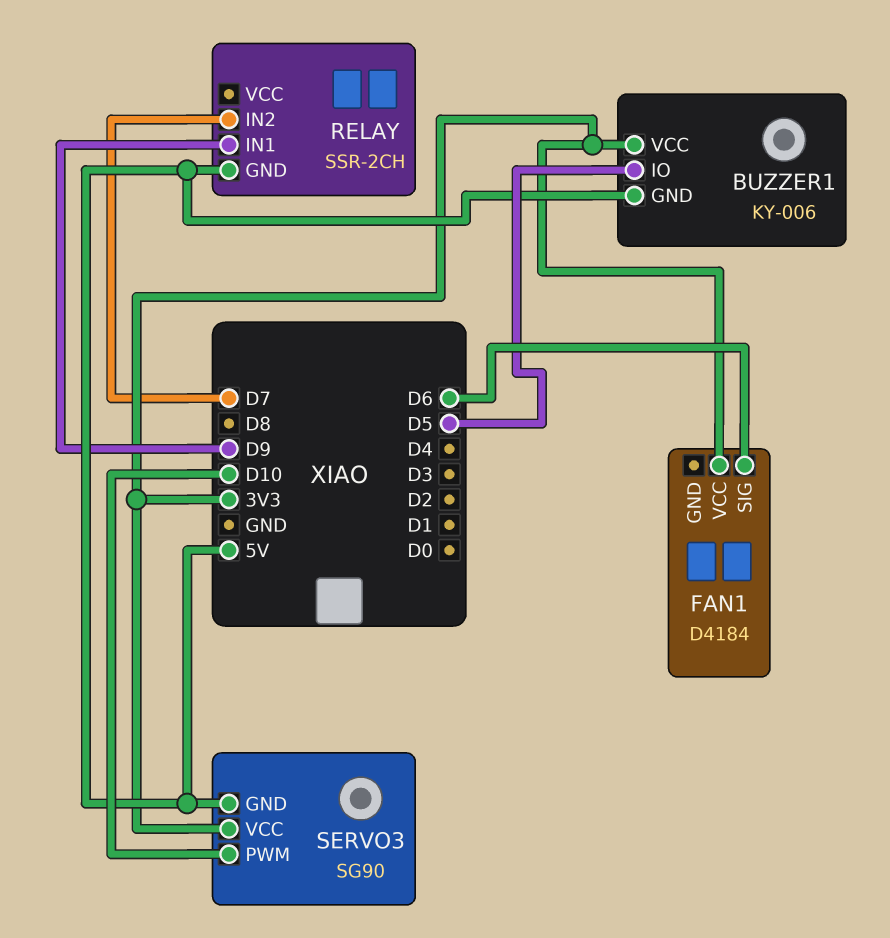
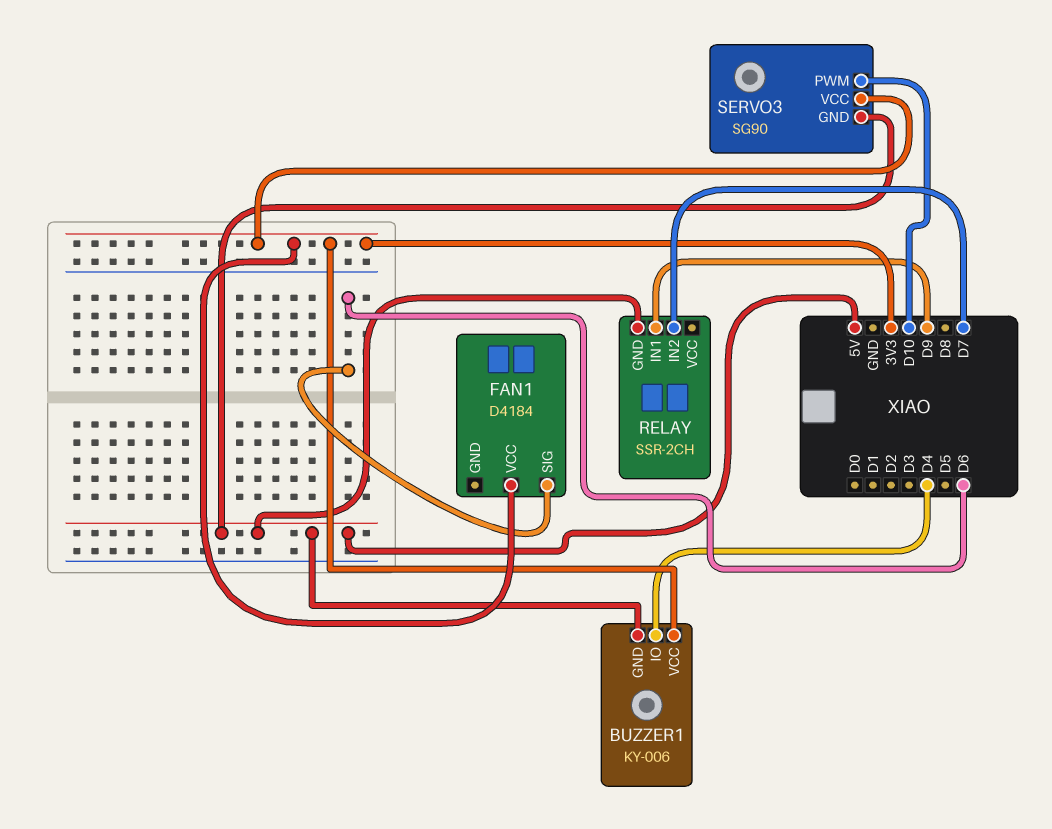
BUZZER1 pin IO: D5 -> D4

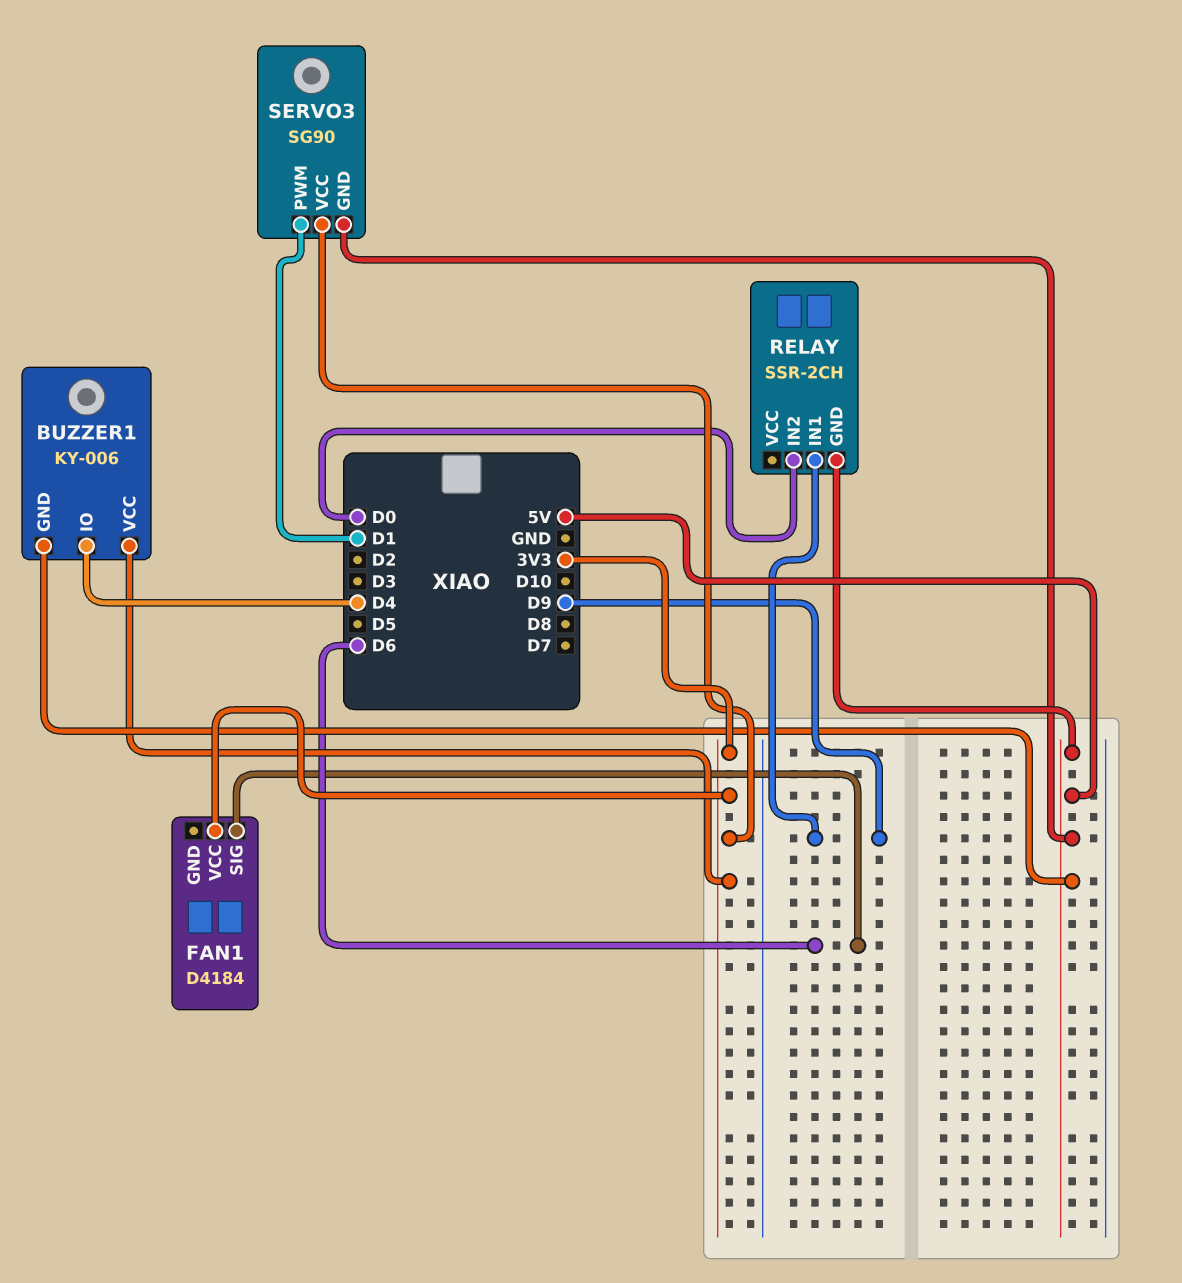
RELAY pin IN2: D7 -> D0
SERVO3 pin PWM: D10 -> D1

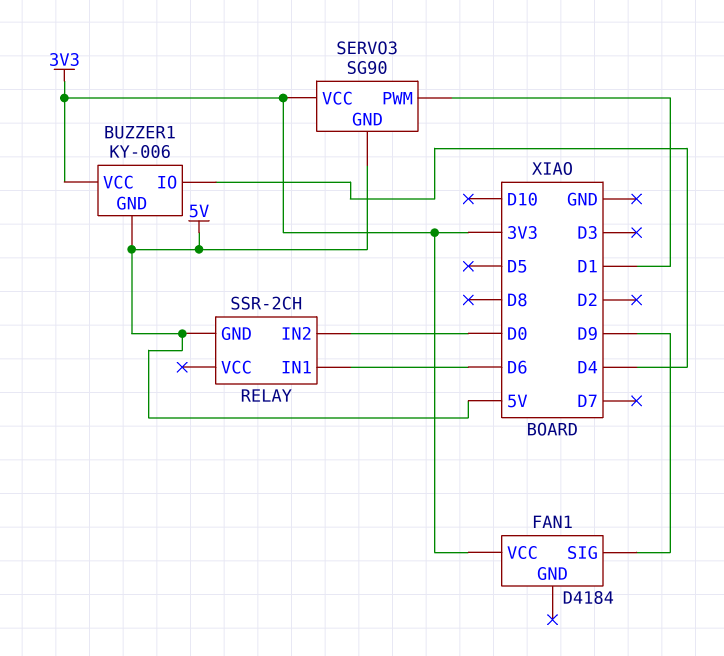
FAN1 pin SIG: D6 -> D9
RELAY pin IN1: D9 -> D6

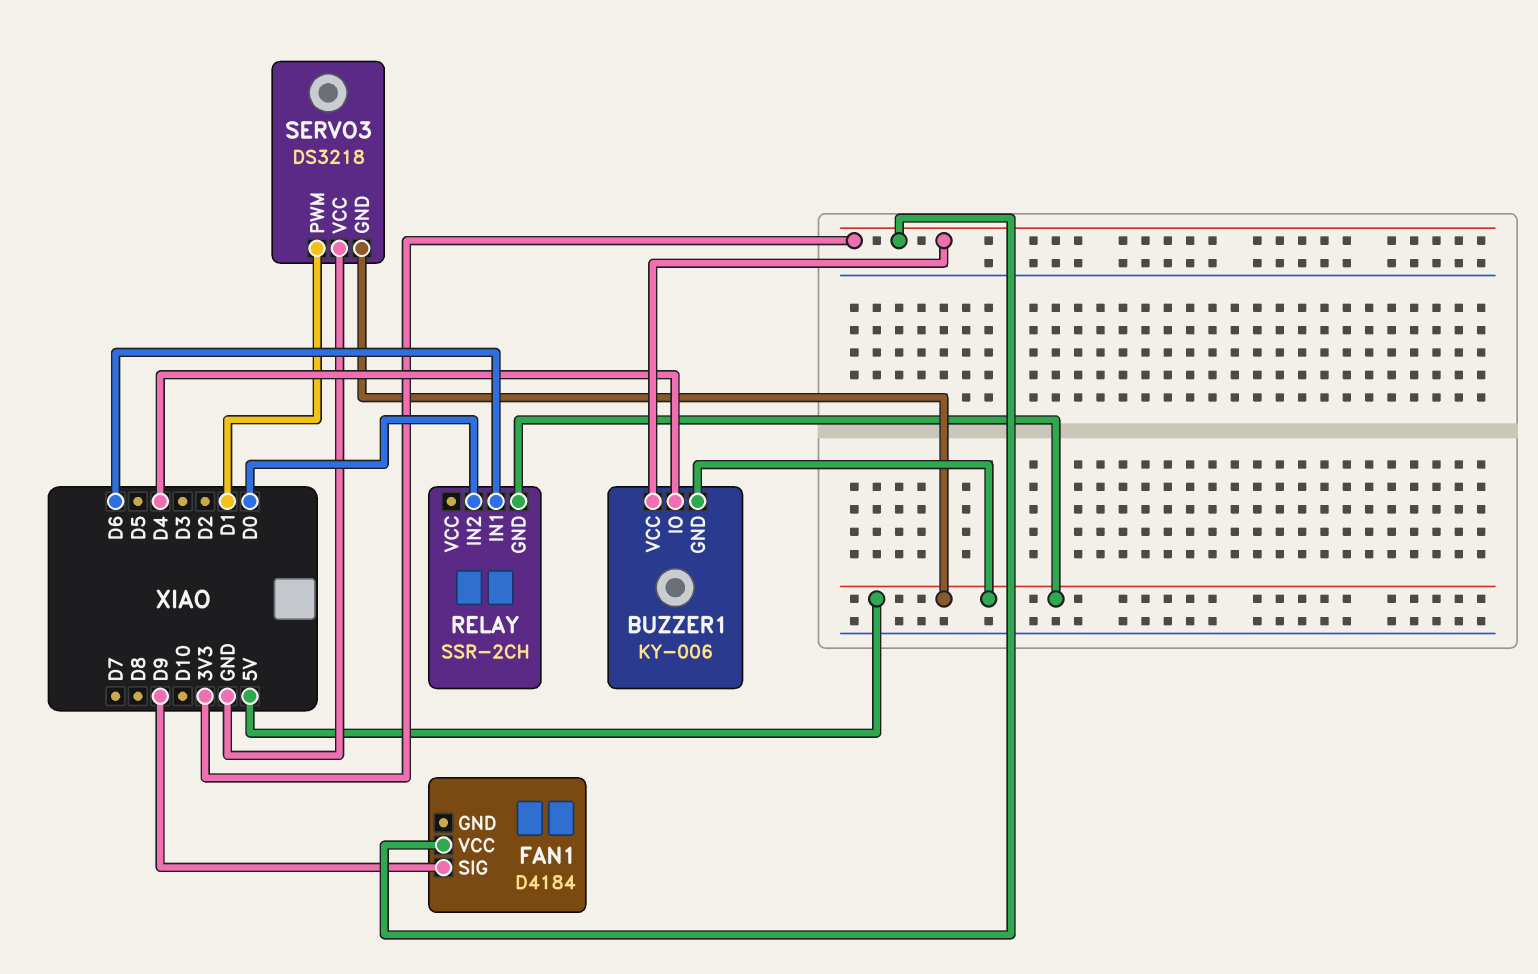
SERVO3: SG90 -> DS3218
SERVO3 pin VCC: 3V3 -> GND

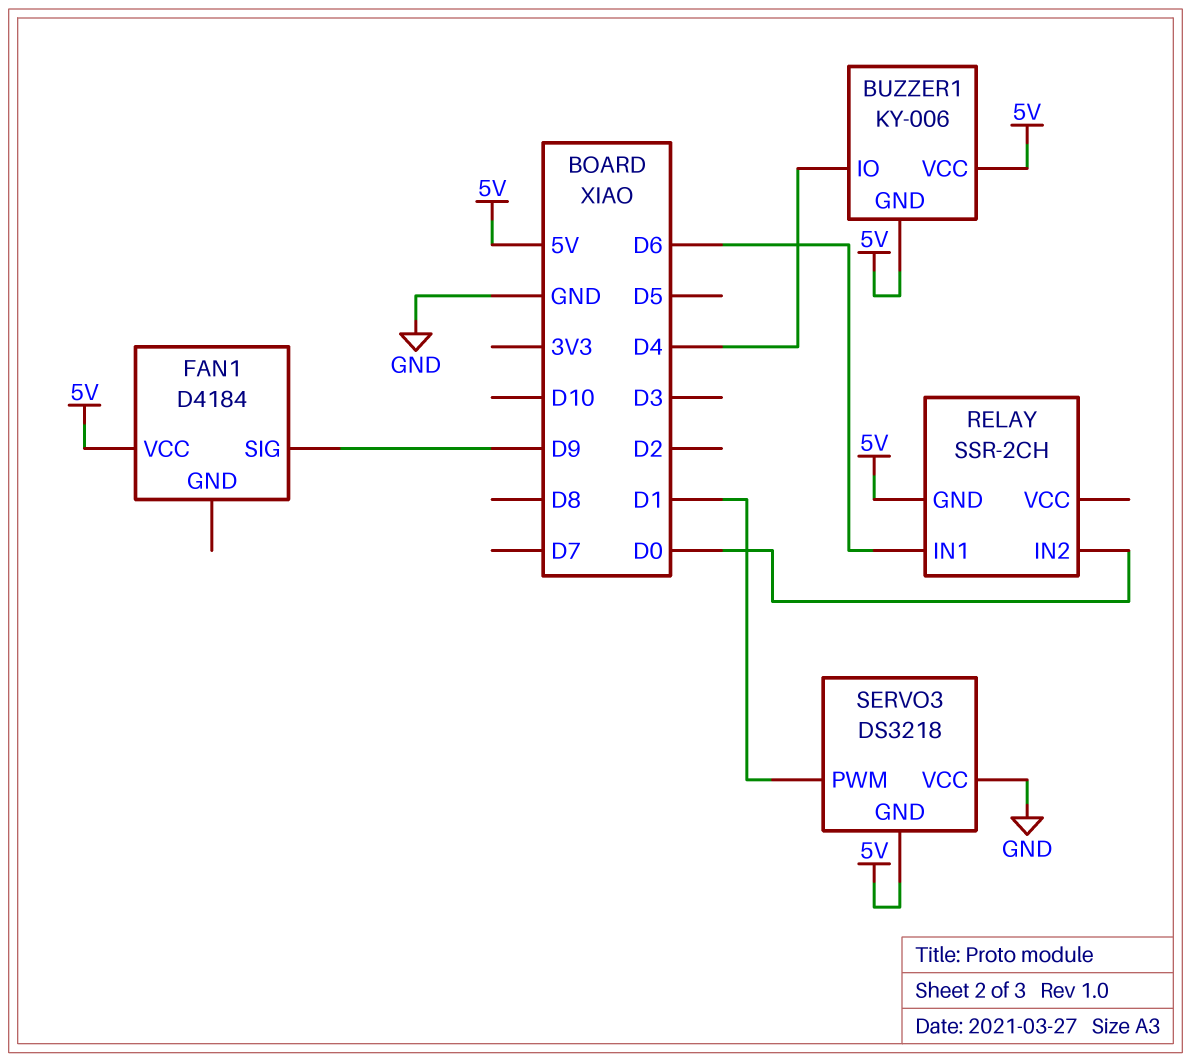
BUZZER1 pin VCC: 3V3 -> 5V
FAN1 pin VCC: 3V3 -> 5V

